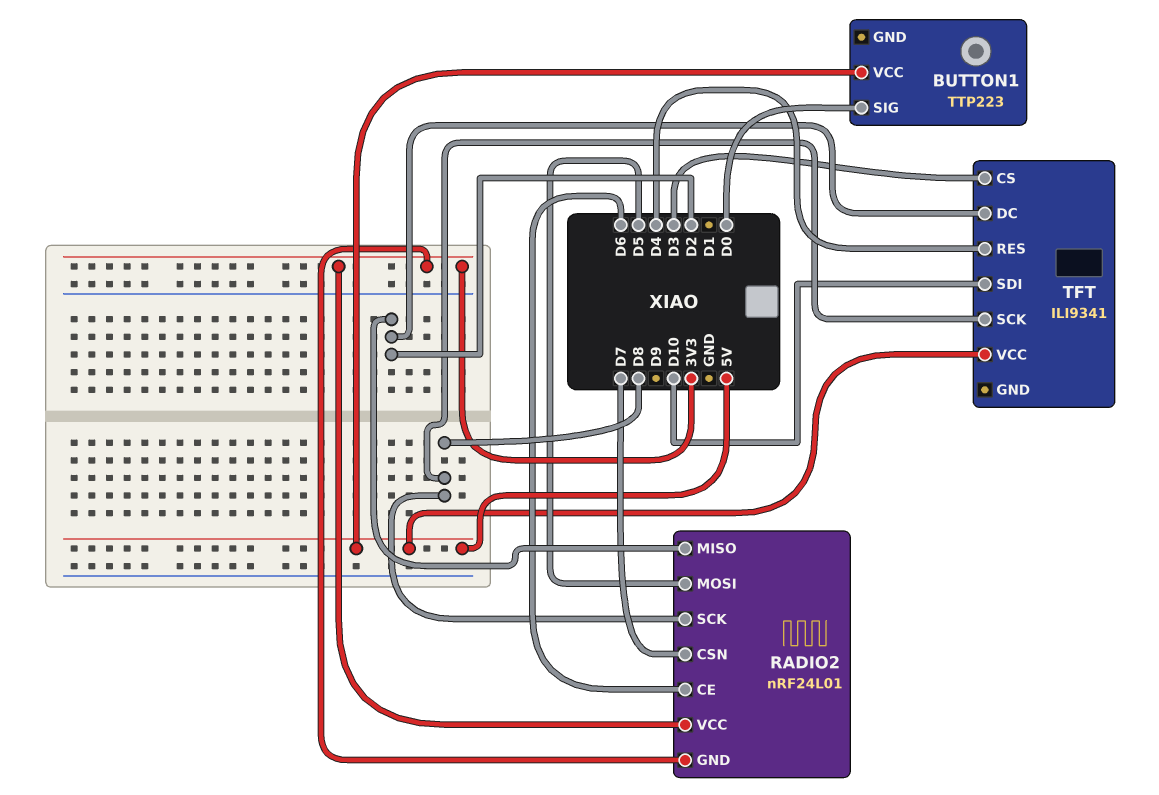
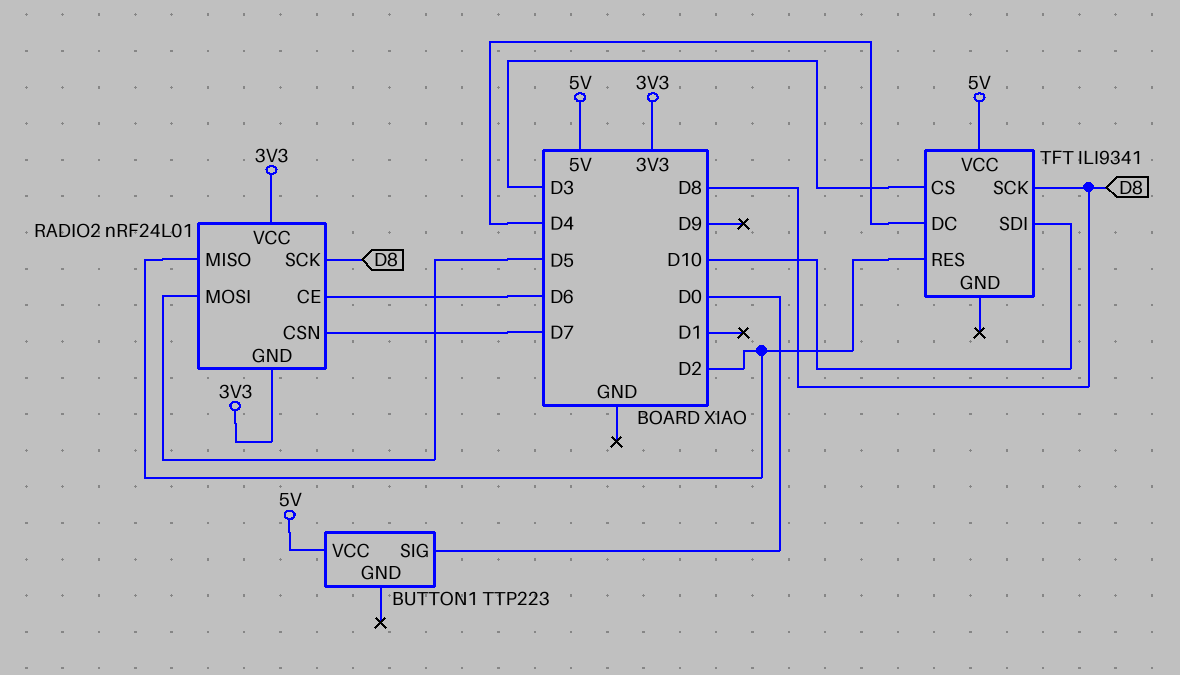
TFT pin DC: D2 -> D4
TFT pin RES: D4 -> D2

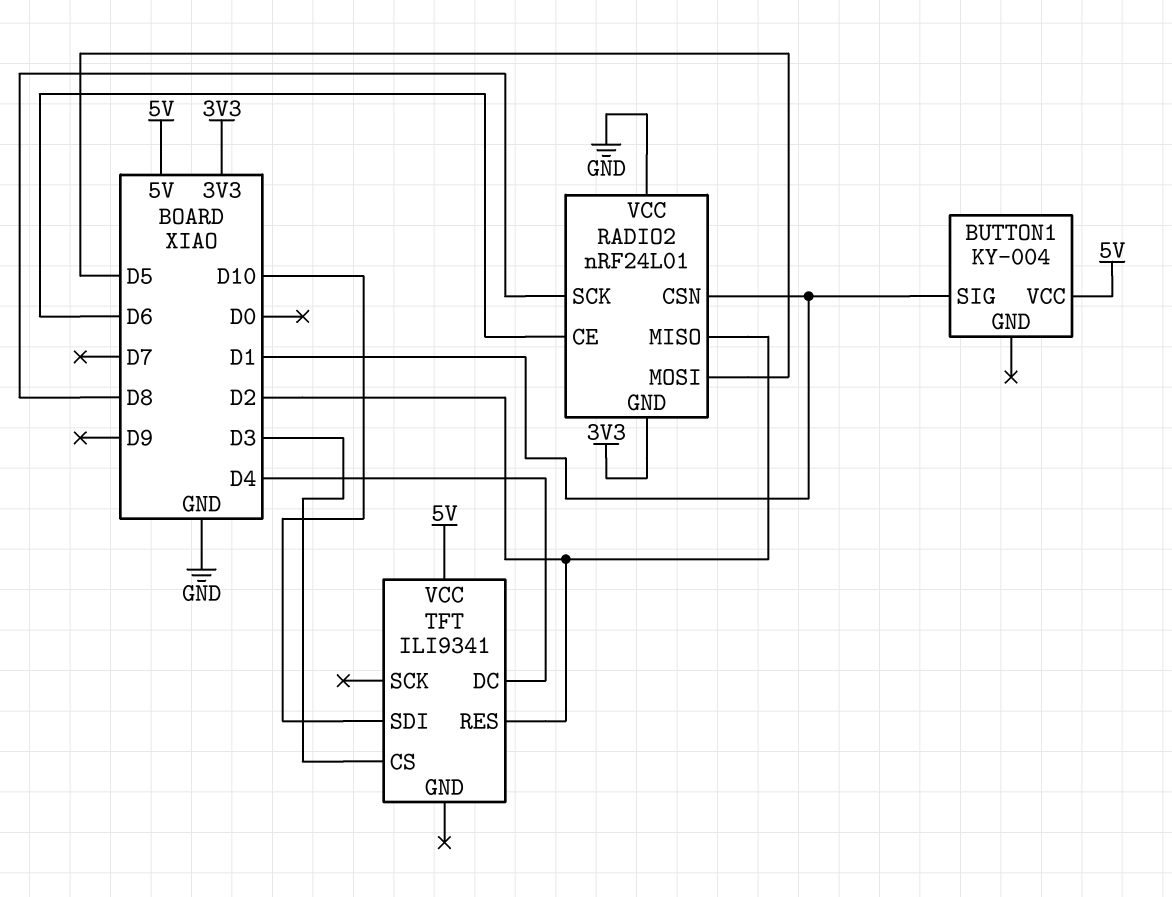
BUTTON1: TTP223 -> KY-004
BUTTON1 pin SIG: D0 -> D1
RADIO2 pin CSN: D7 -> D1
RADIO2 pin VCC: 3V3 -> GND
TFT pin SCK: D8 -> none

